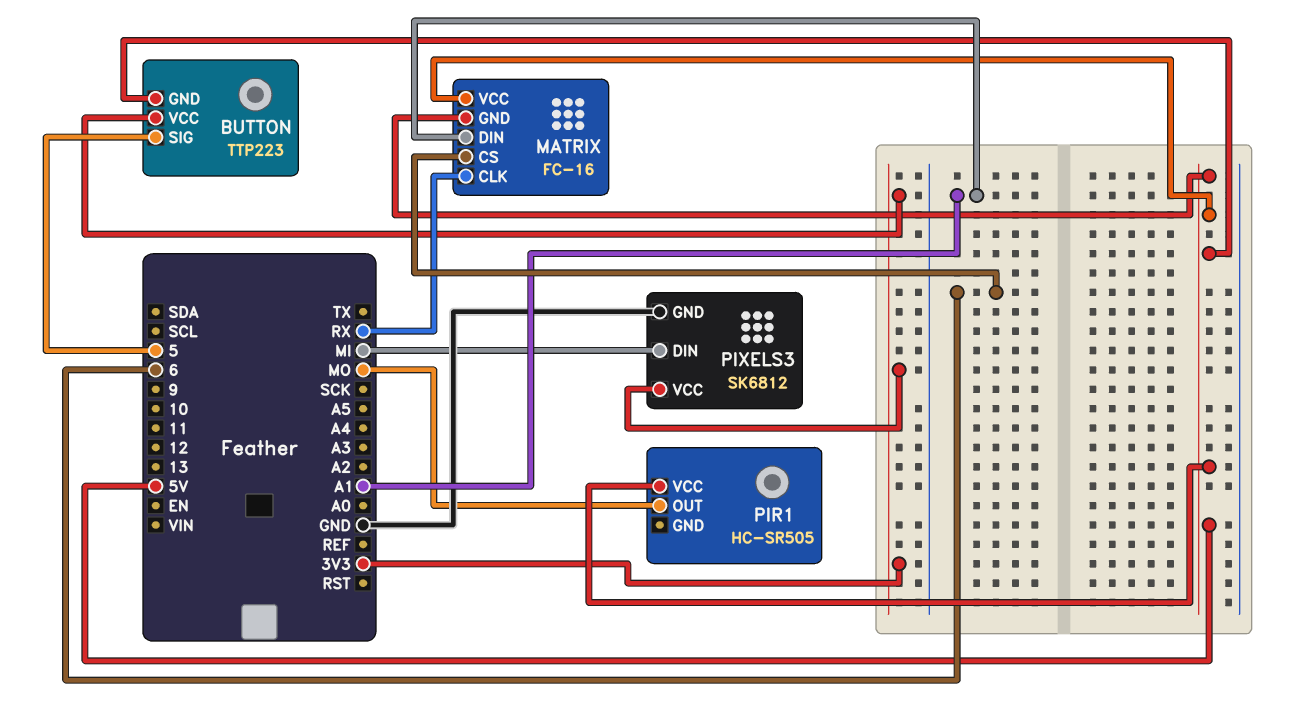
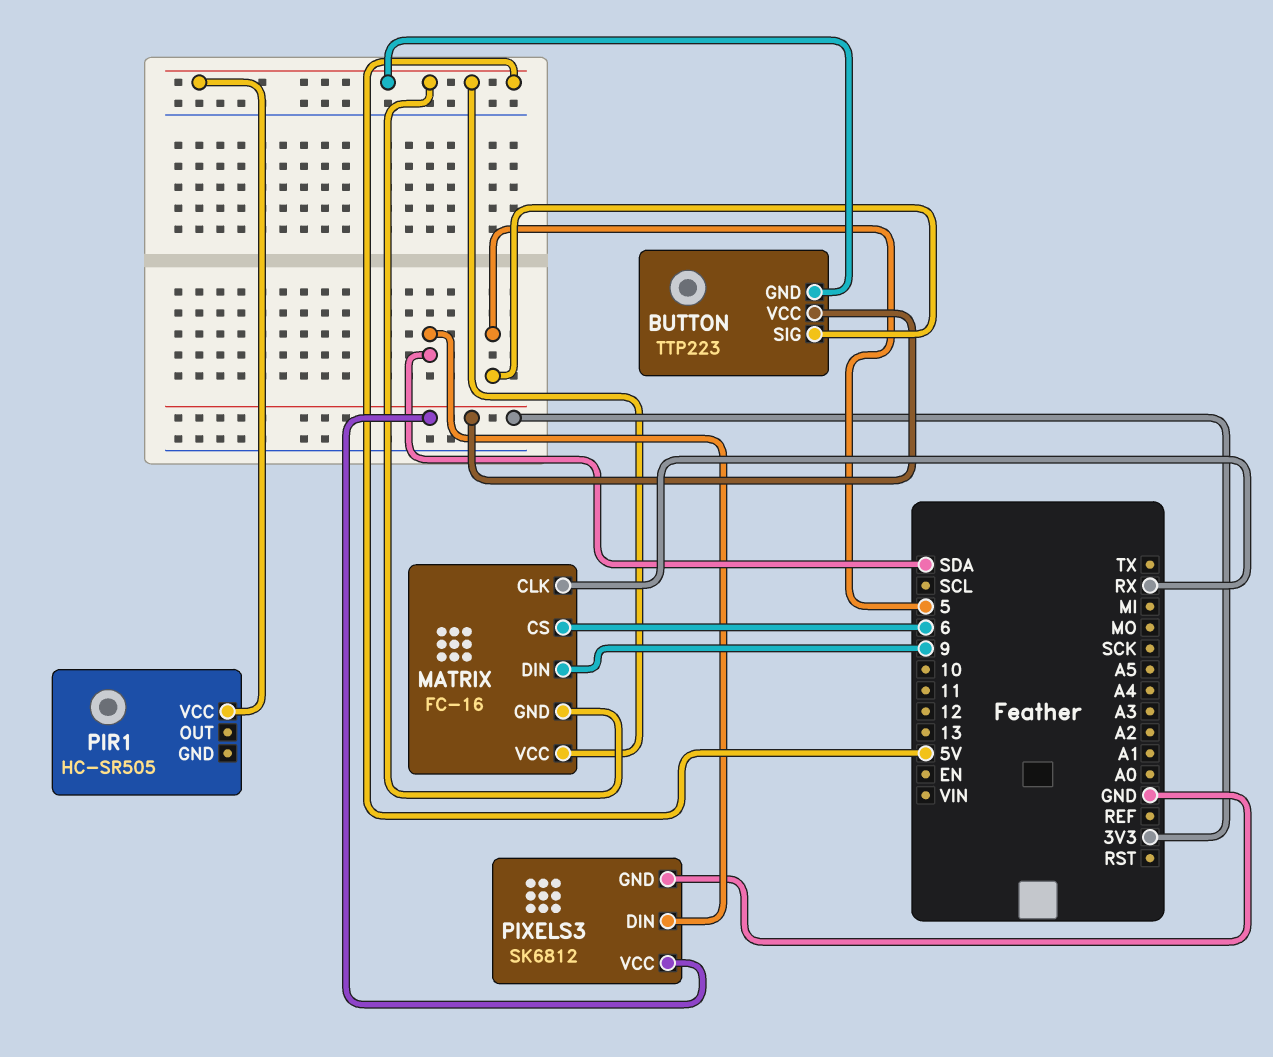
MATRIX pin DIN: A1 -> 9
PIR1 pin OUT: MO -> none
PIXELS3 pin DIN: MI -> SDA

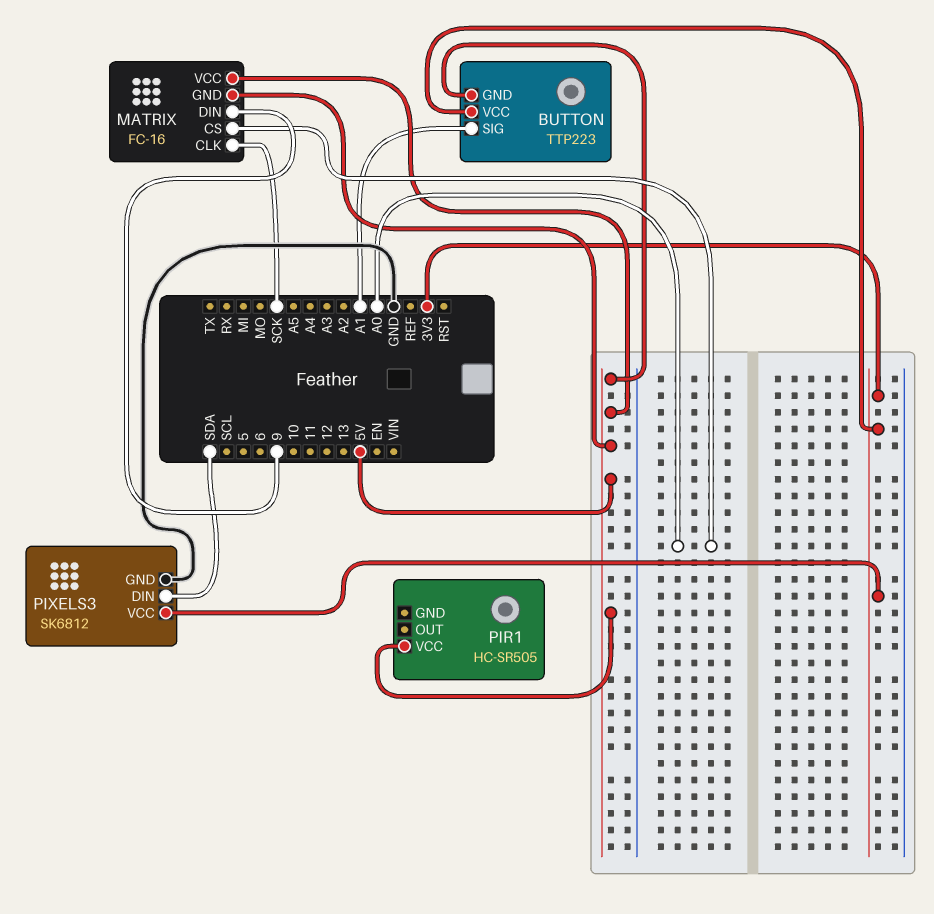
BUTTON pin SIG: 5 -> A1
MATRIX pin CLK: RX -> SCK
MATRIX pin CS: 6 -> A0

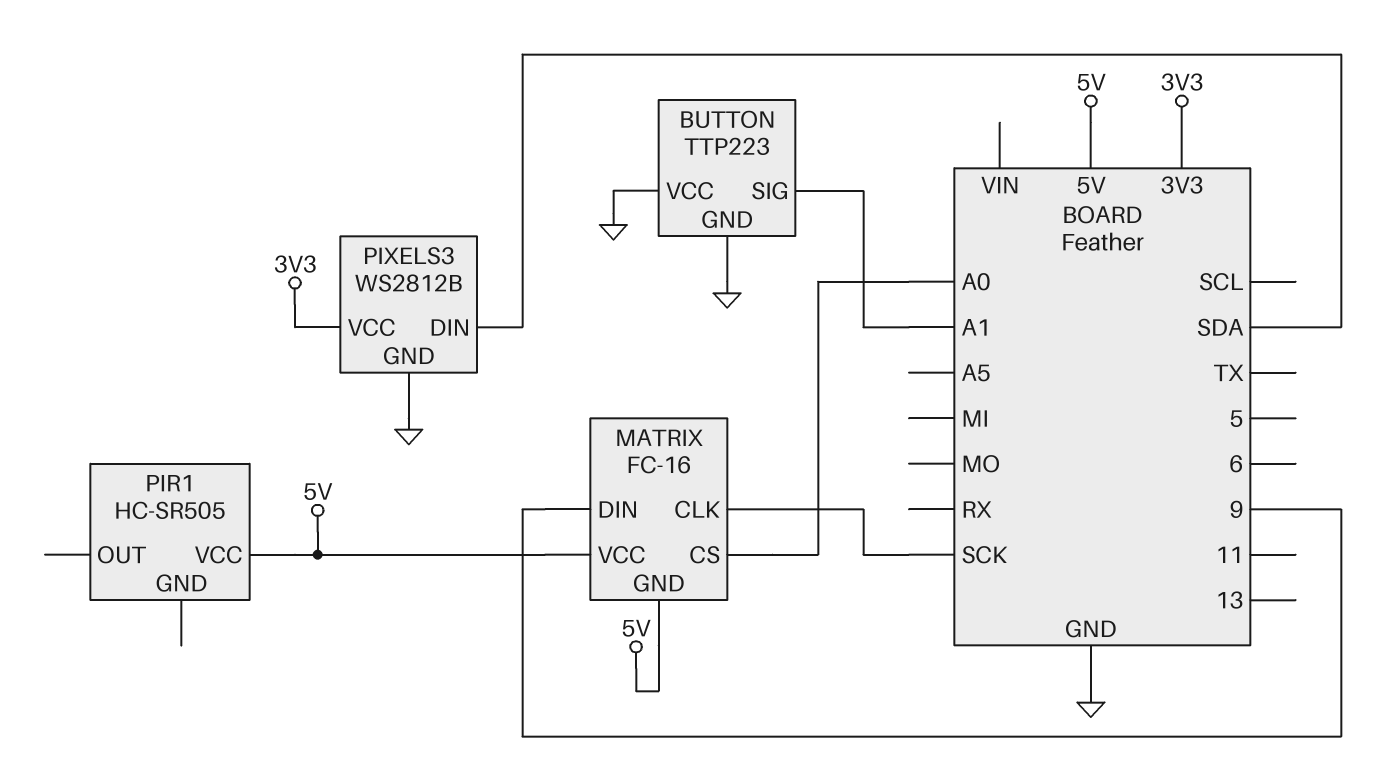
BUTTON pin GND: 5V -> GND
BUTTON pin VCC: 3V3 -> GND
PIXELS3: SK6812 -> WS2812B

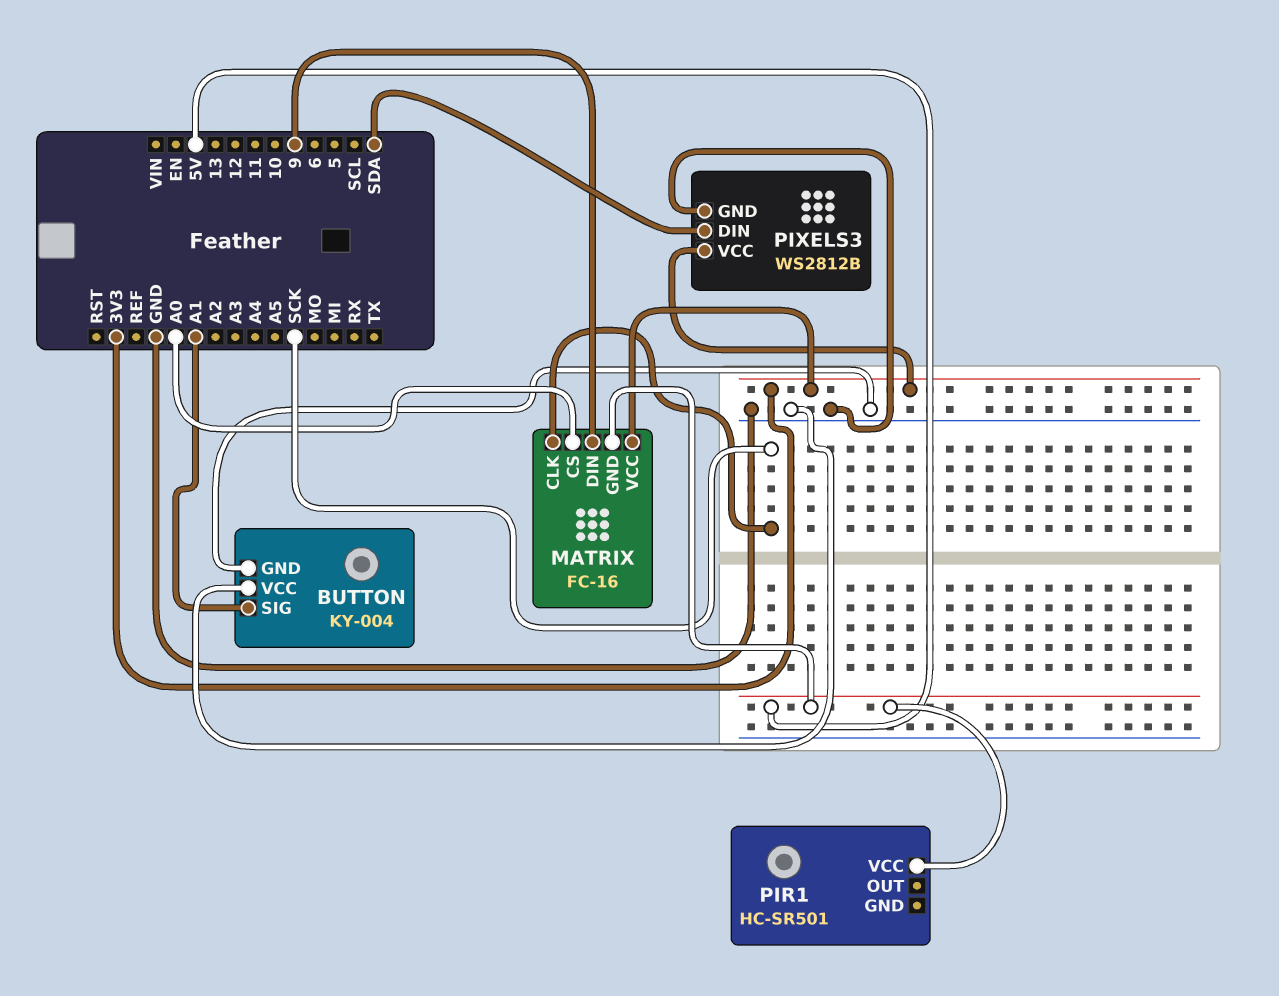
BUTTON: TTP223 -> KY-004
MATRIX pin VCC: 5V -> 3V3
PIR1: HC-SR505 -> HC-SR501

